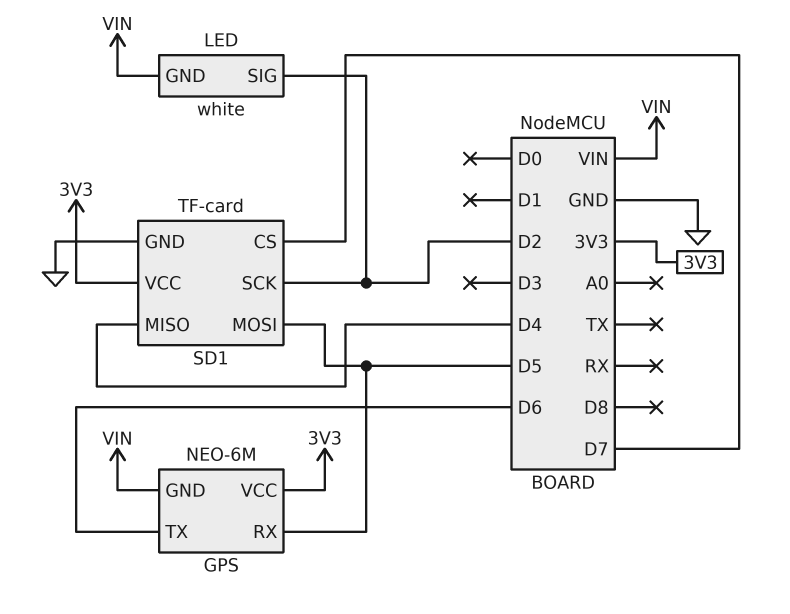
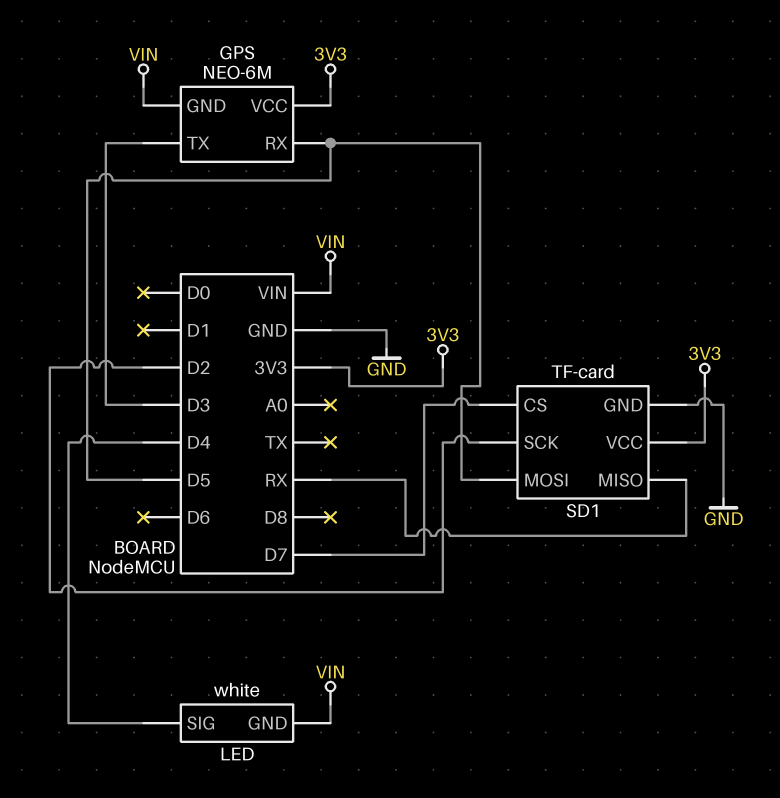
GPS pin TX: D6 -> D3
LED pin SIG: D2 -> D4
SD1 pin MISO: D4 -> RX

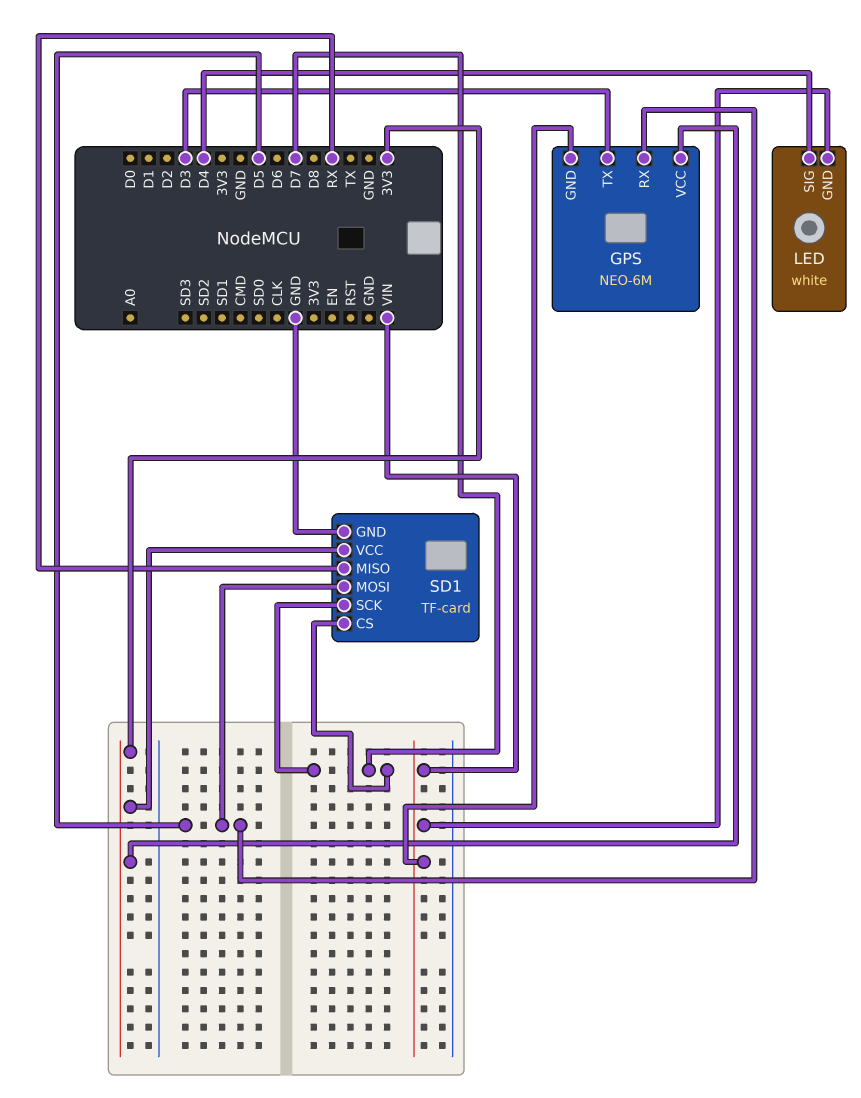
SD1 pin SCK: D2 -> D7

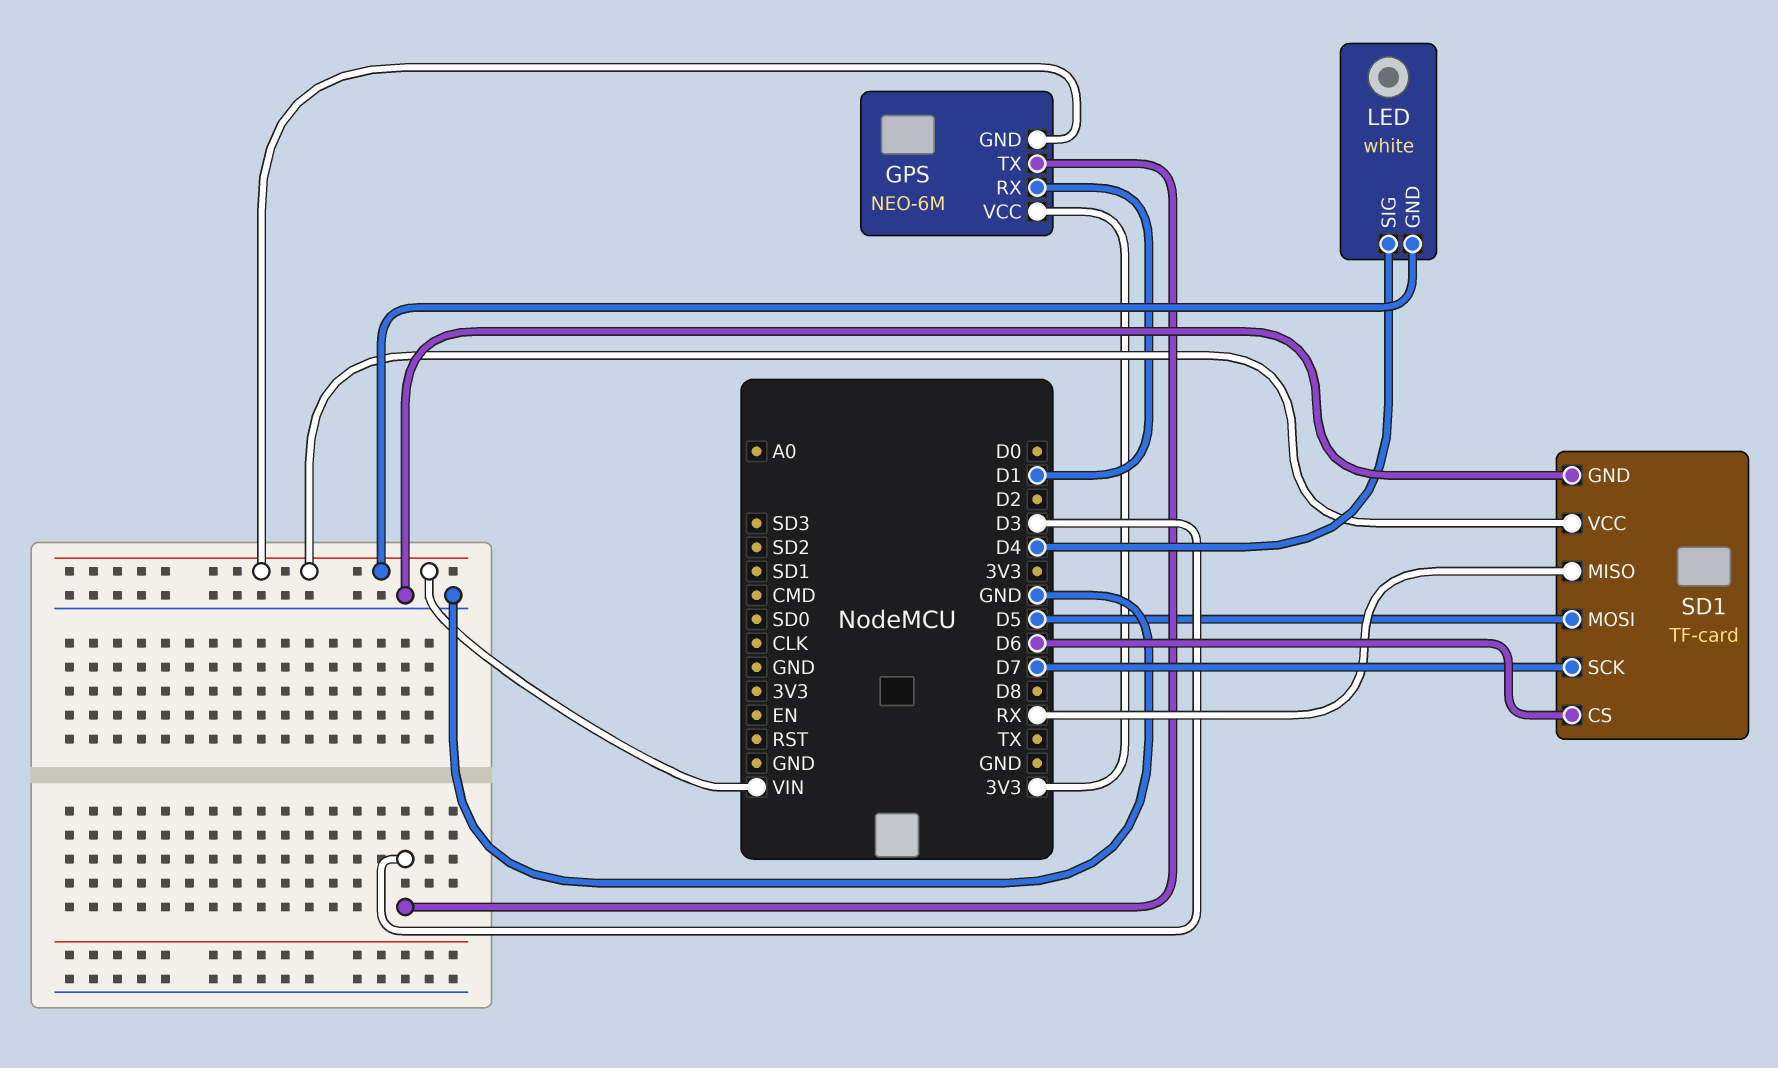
GPS pin RX: D5 -> D1
SD1 pin CS: D7 -> D6
SD1 pin VCC: 3V3 -> VIN

